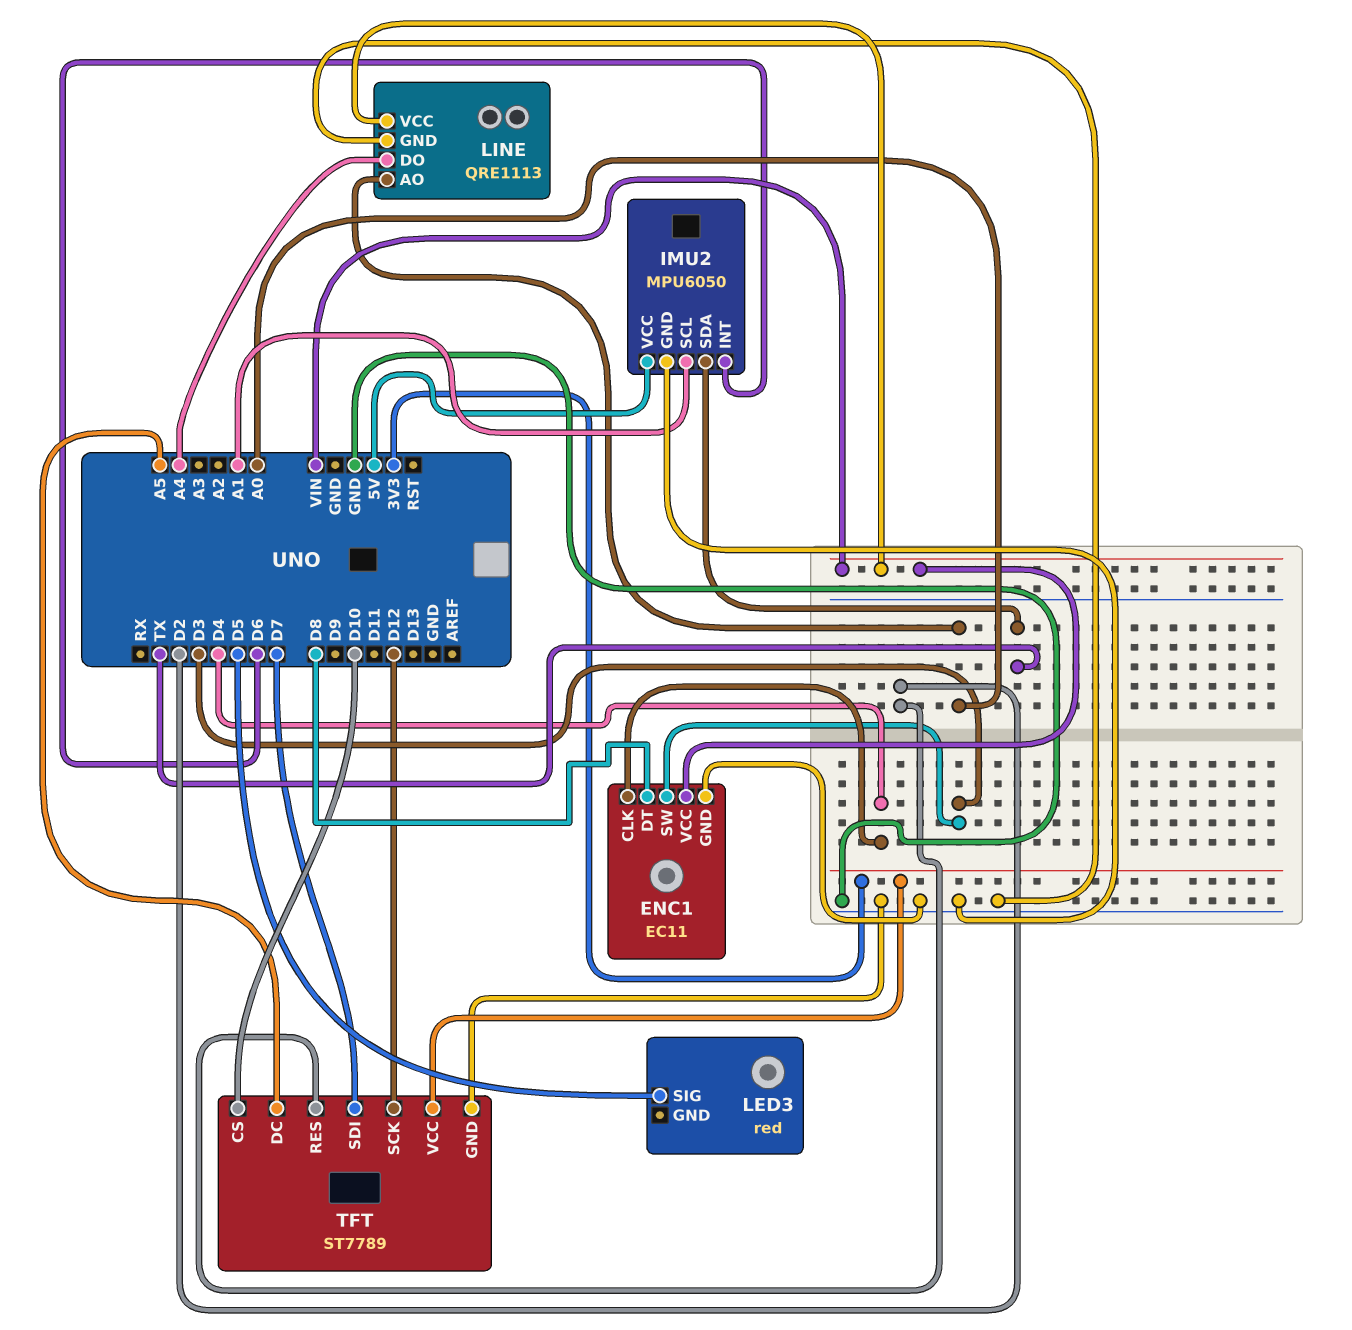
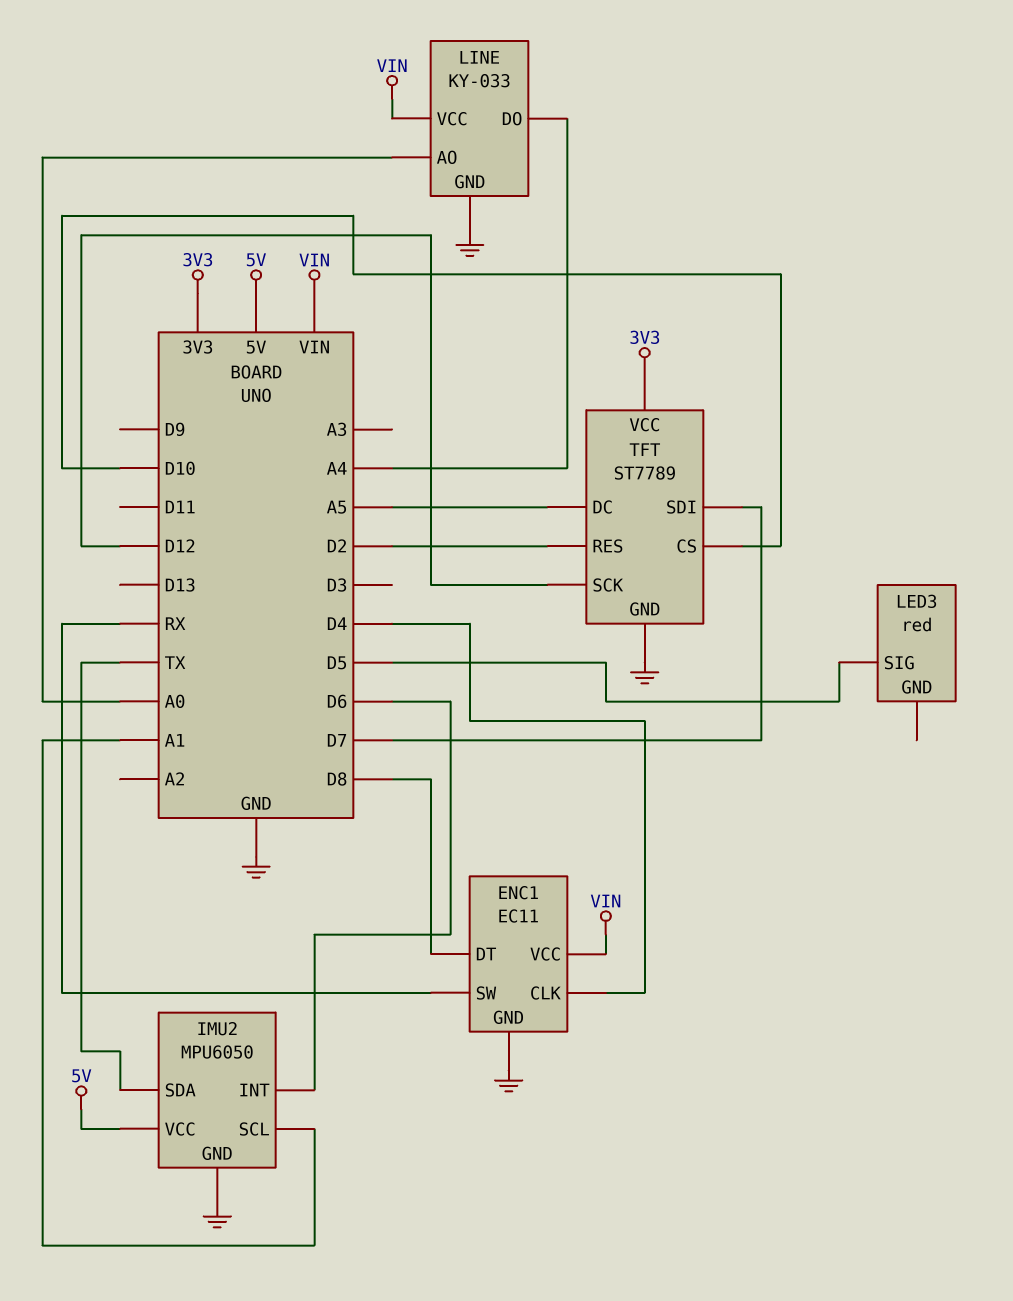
ENC1 pin SW: D3 -> RX
LINE: QRE1113 -> KY-033

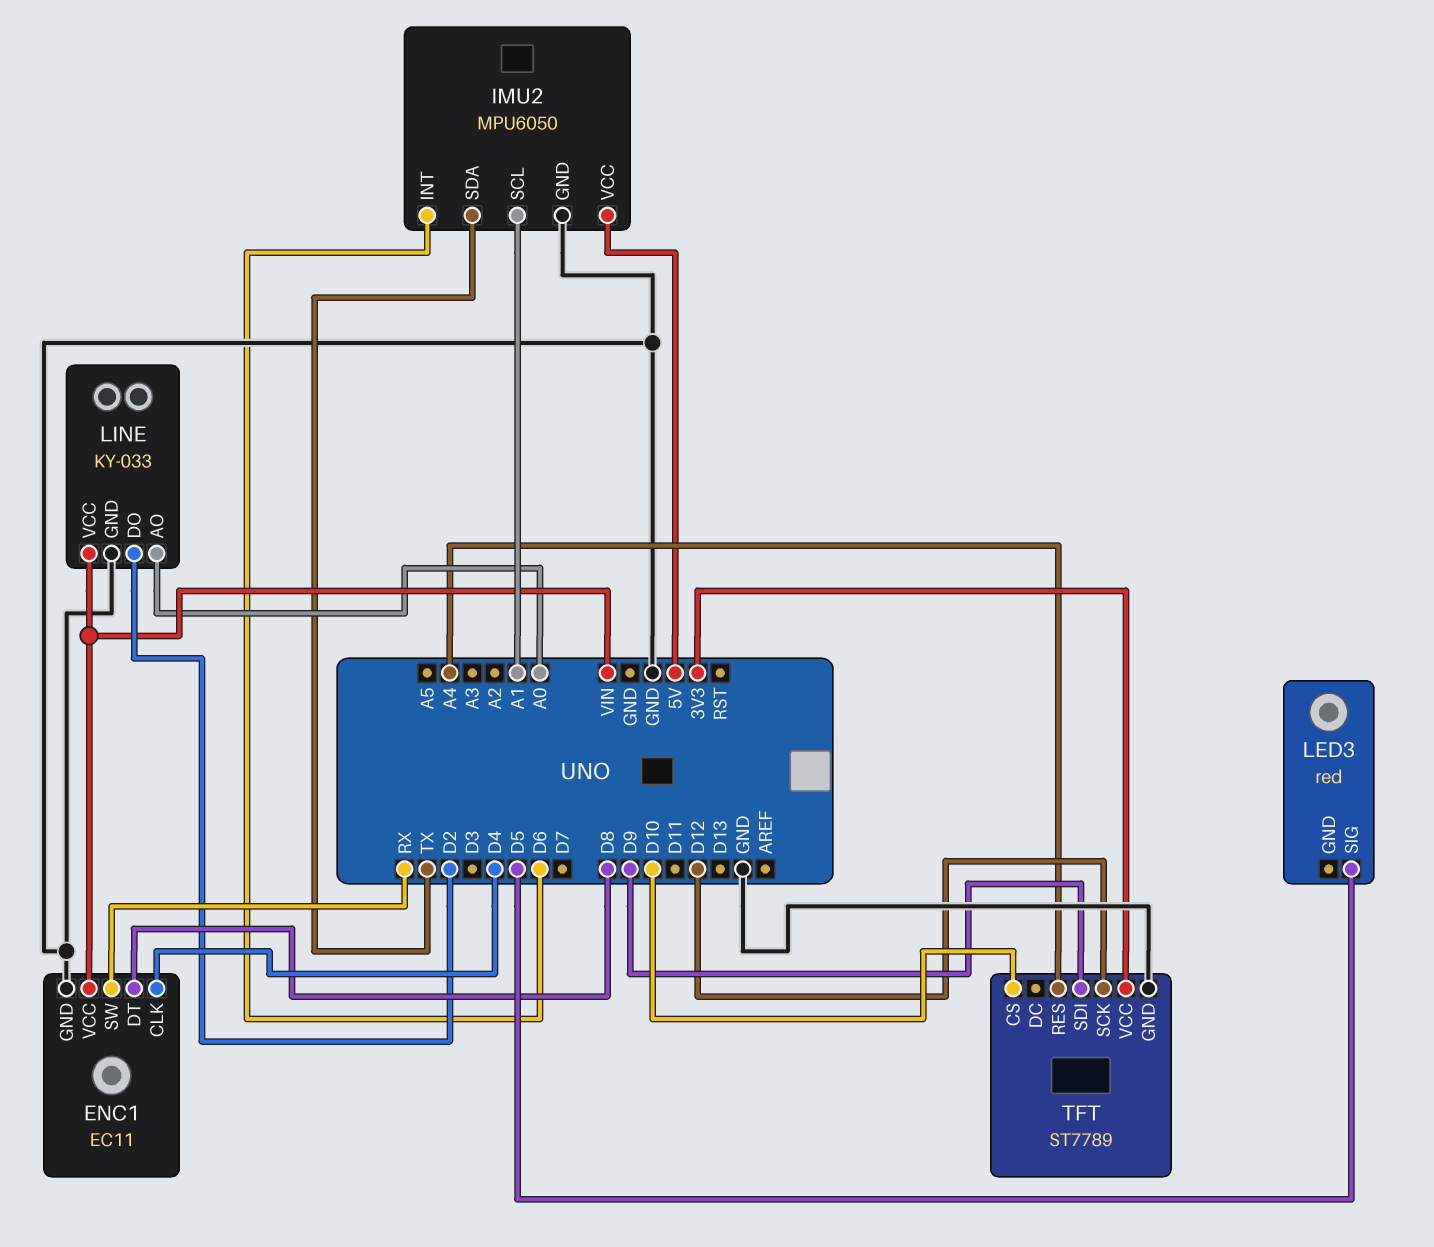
LINE pin DO: A4 -> D2
TFT pin DC: A5 -> none
TFT pin RES: D2 -> A4
TFT pin SDI: D7 -> D9

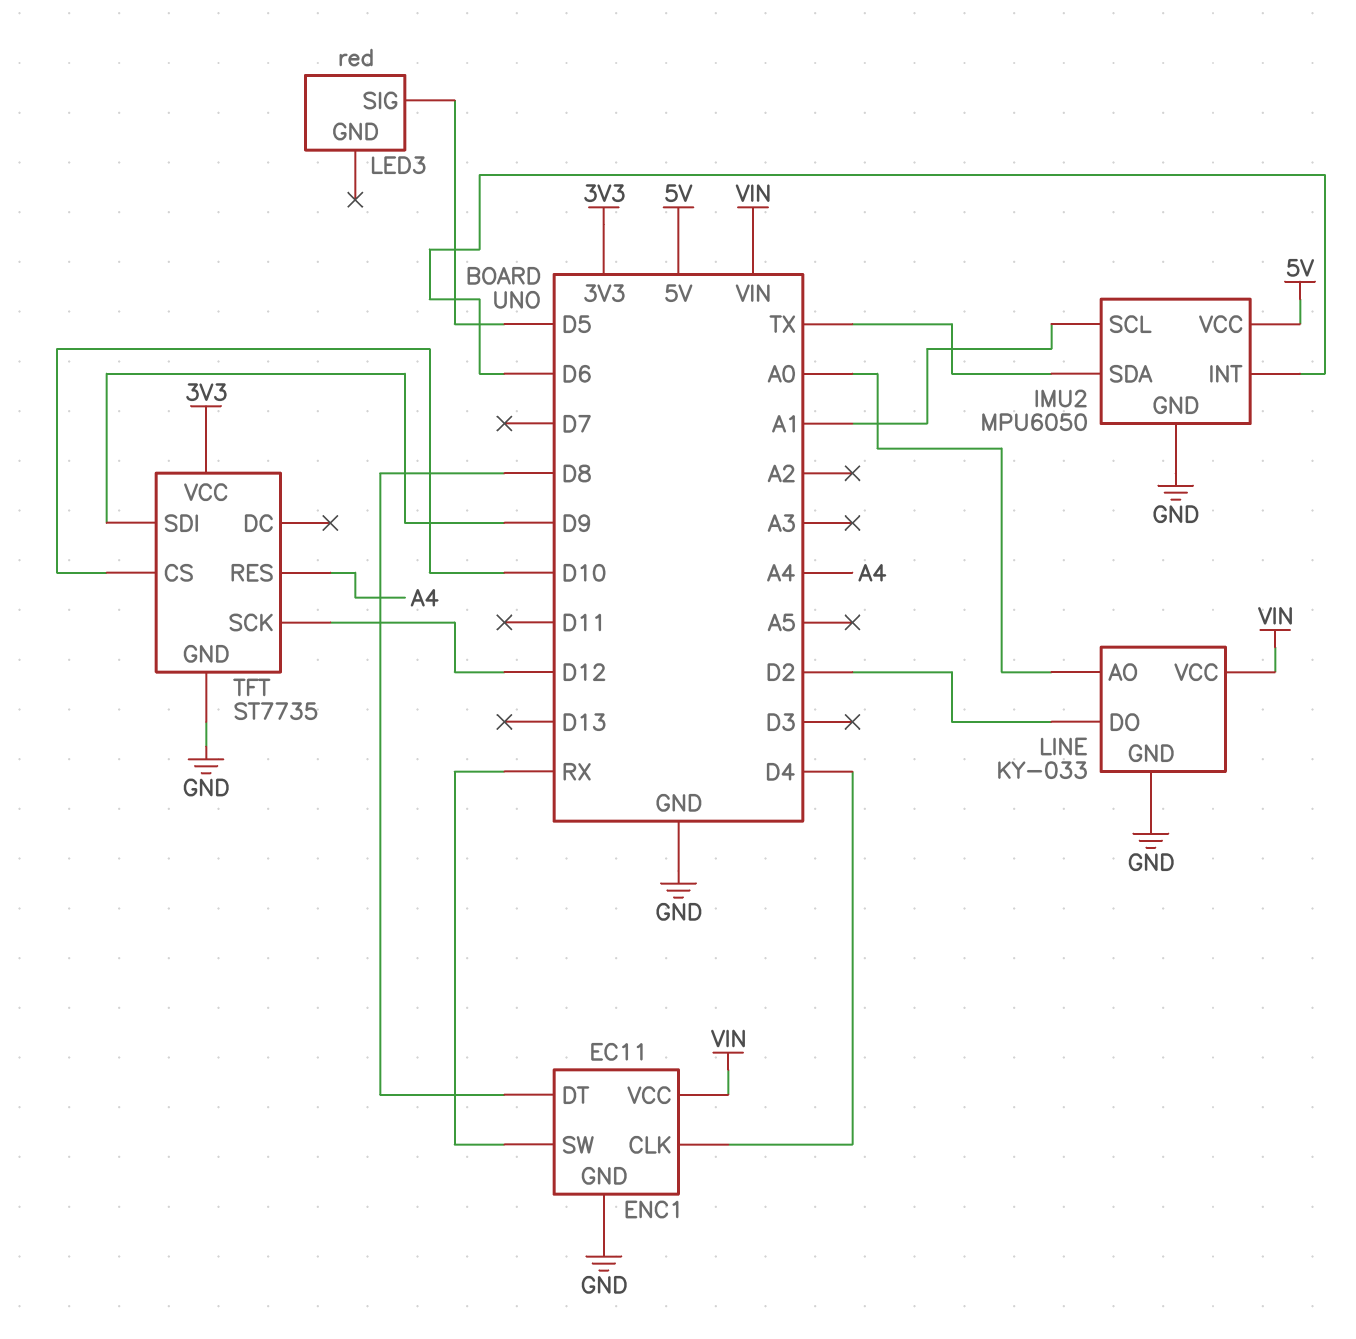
TFT: ST7789 -> ST7735

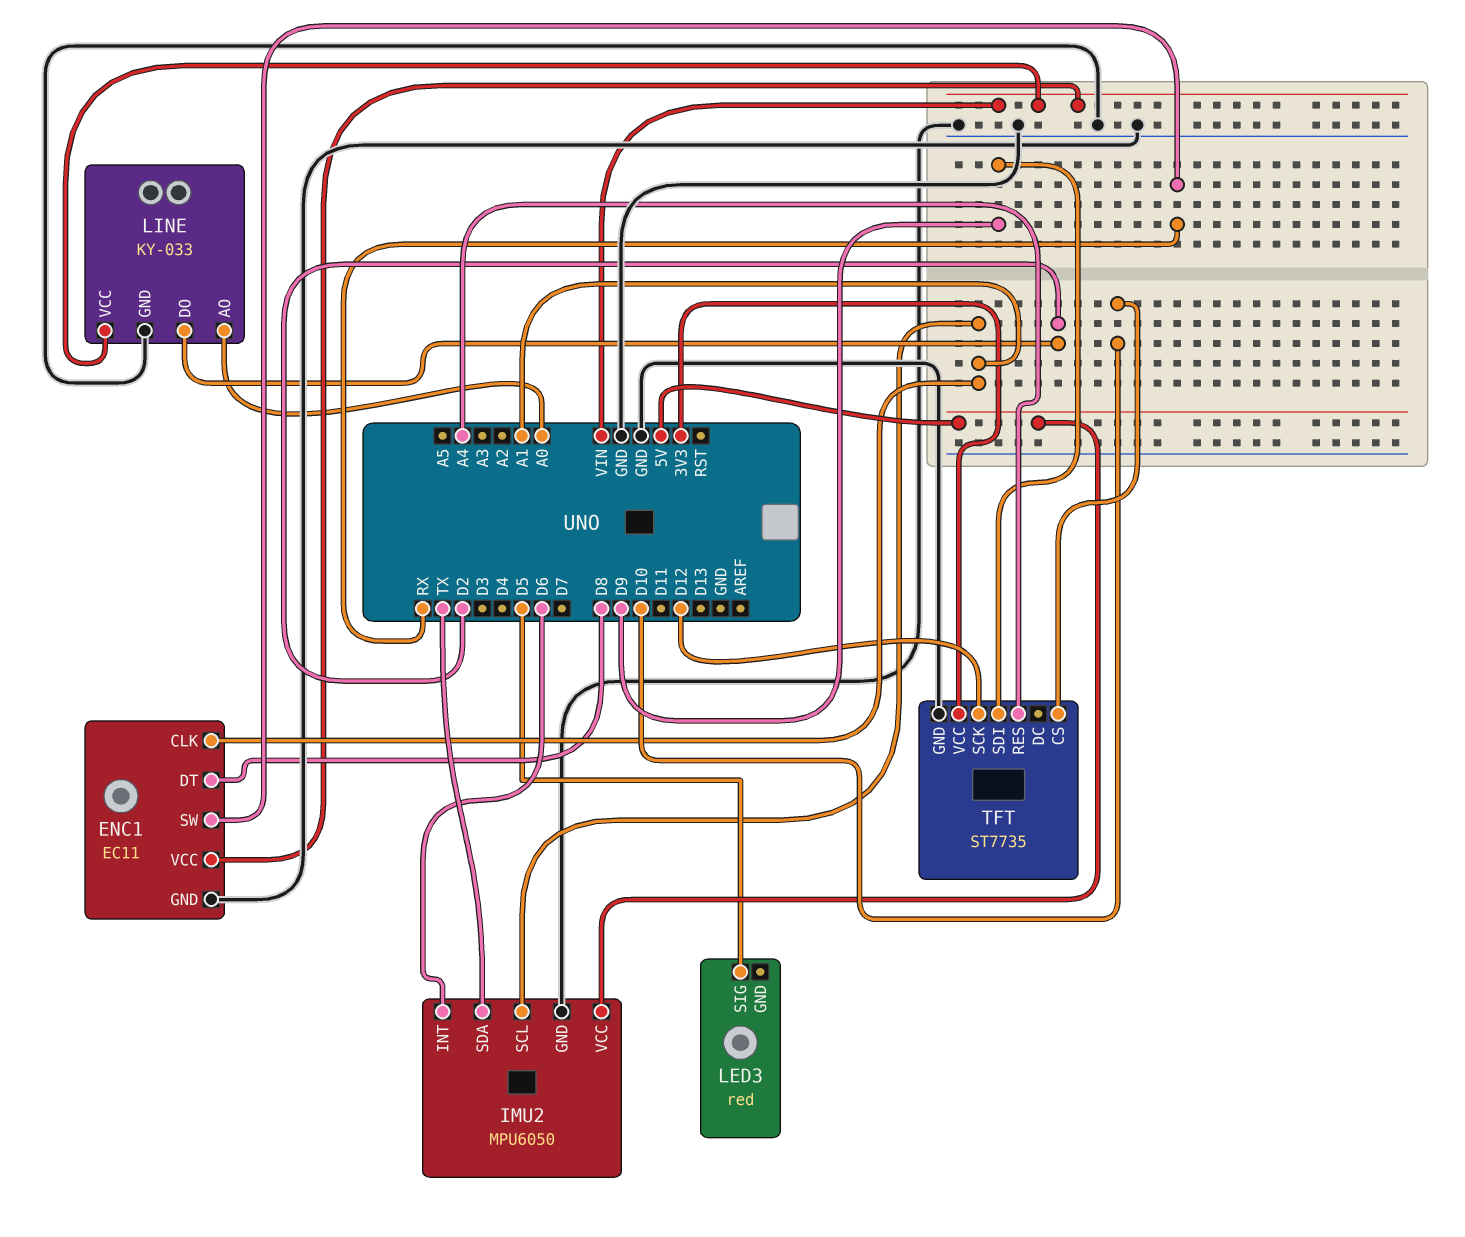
ENC1 pin CLK: D4 -> A1

